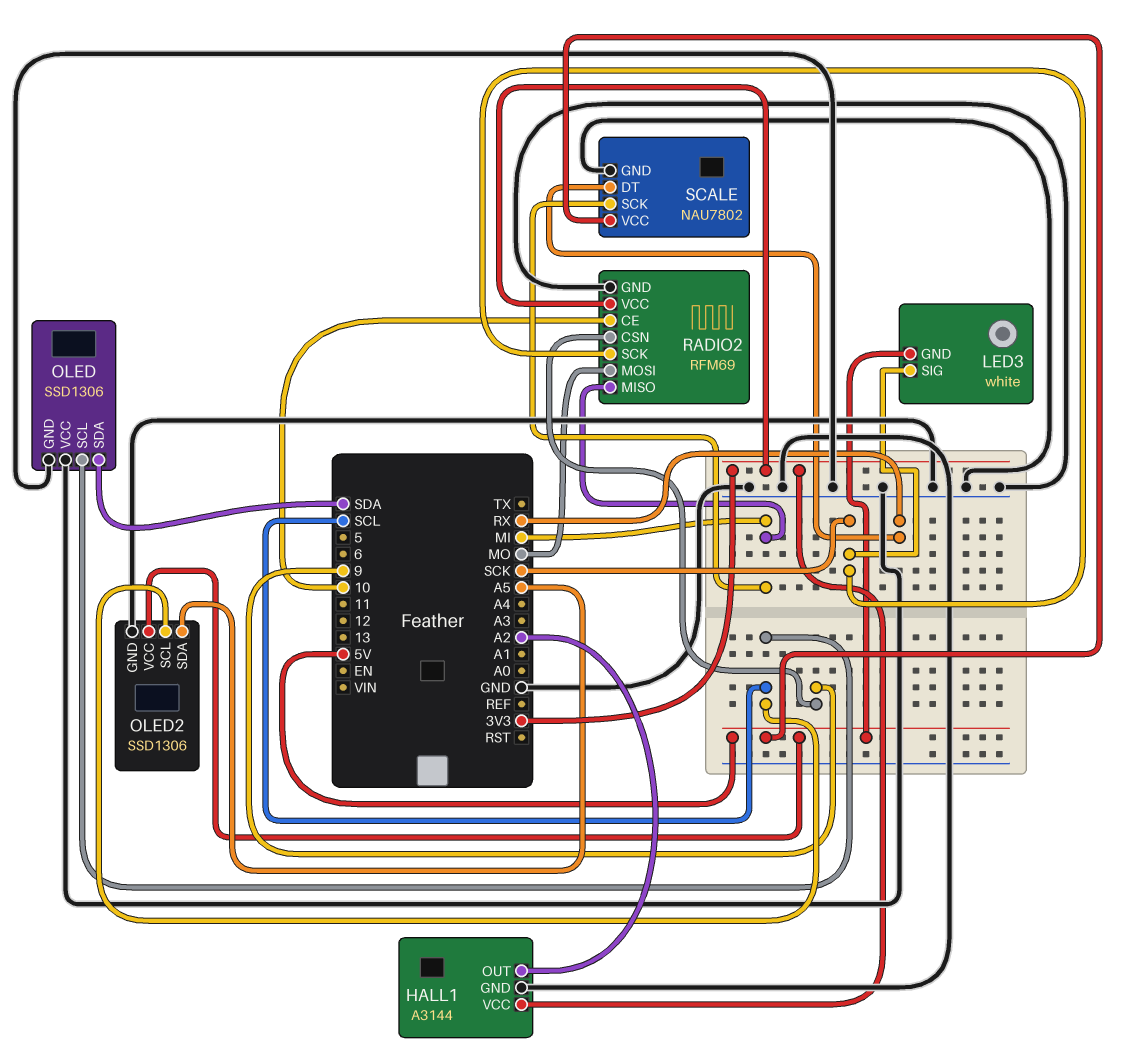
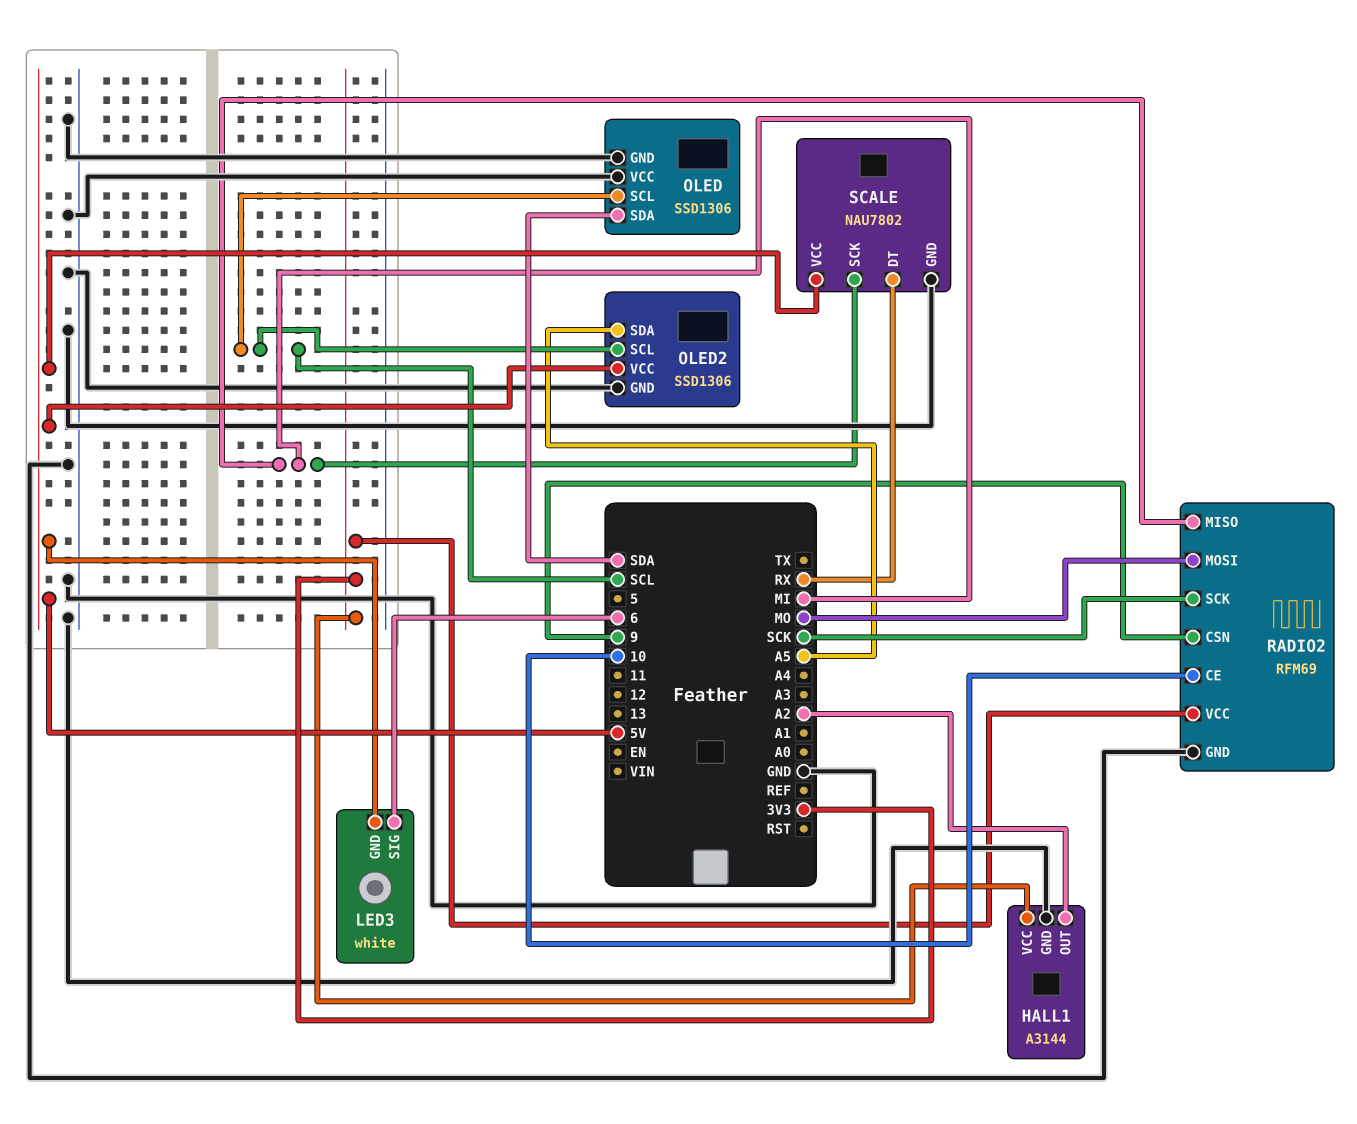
LED3 pin SIG: SCK -> 6

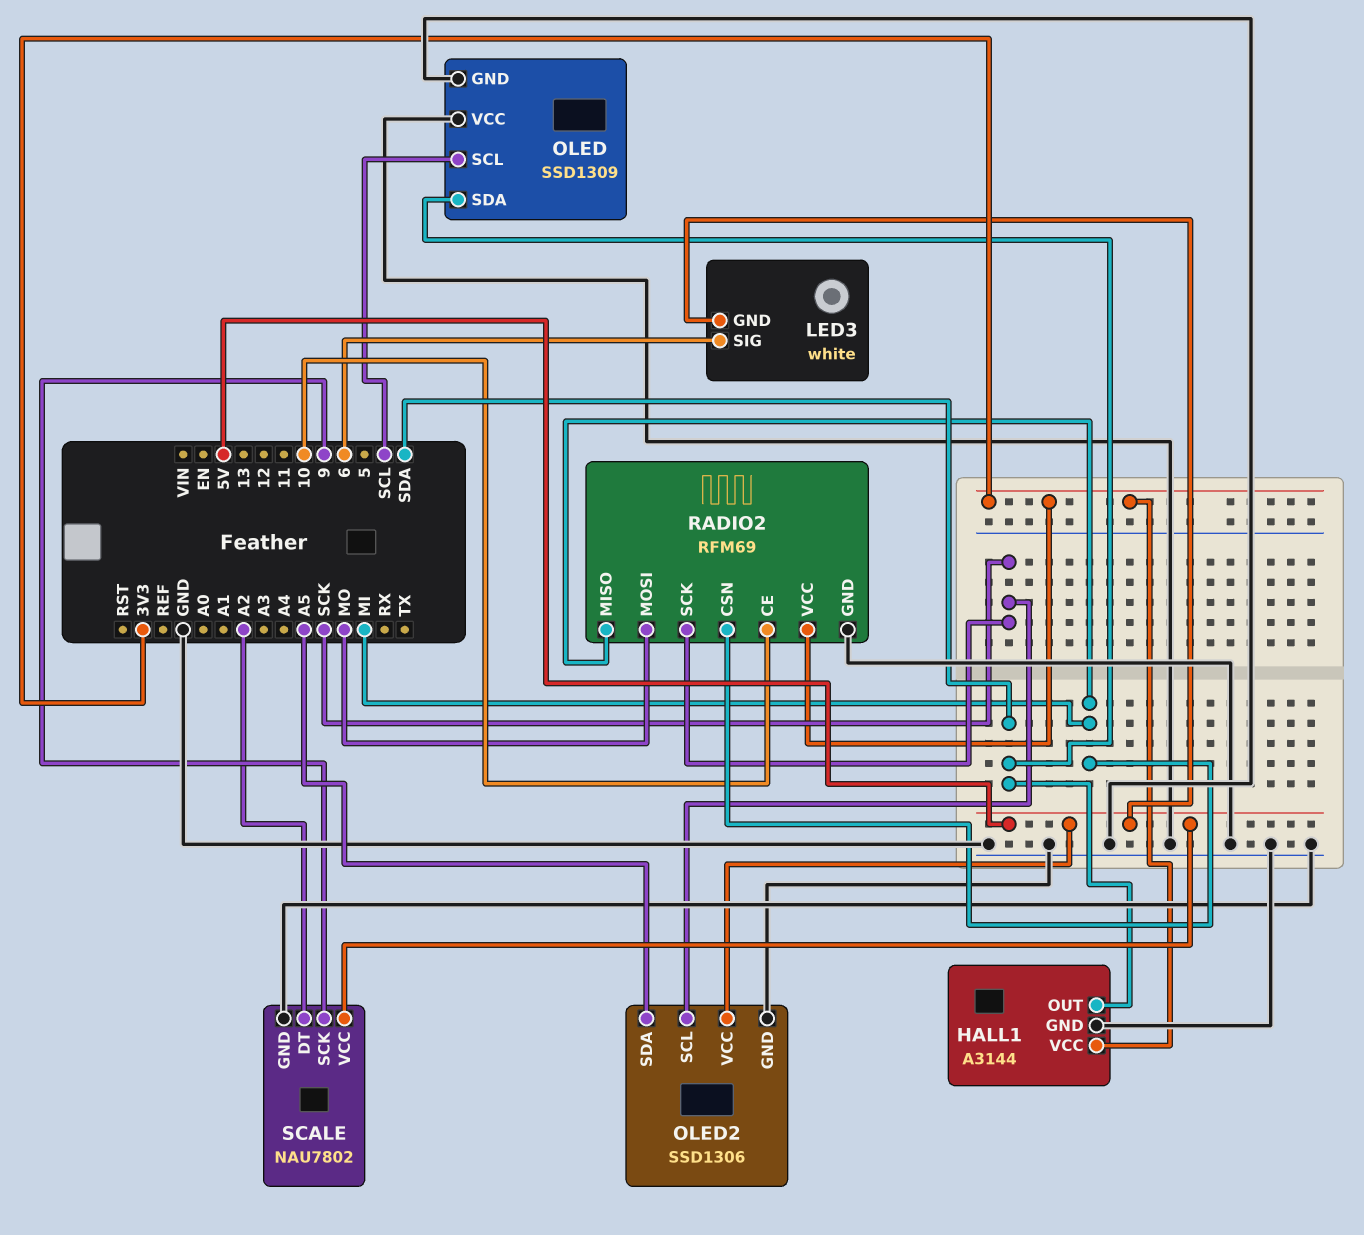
HALL1 pin OUT: A2 -> SDA
OLED: SSD1306 -> SSD1309
OLED2 pin SCL: SCL -> SCK
RADIO2 pin CSN: 9 -> MI
SCALE pin DT: RX -> A2
SCALE pin SCK: MI -> 9

